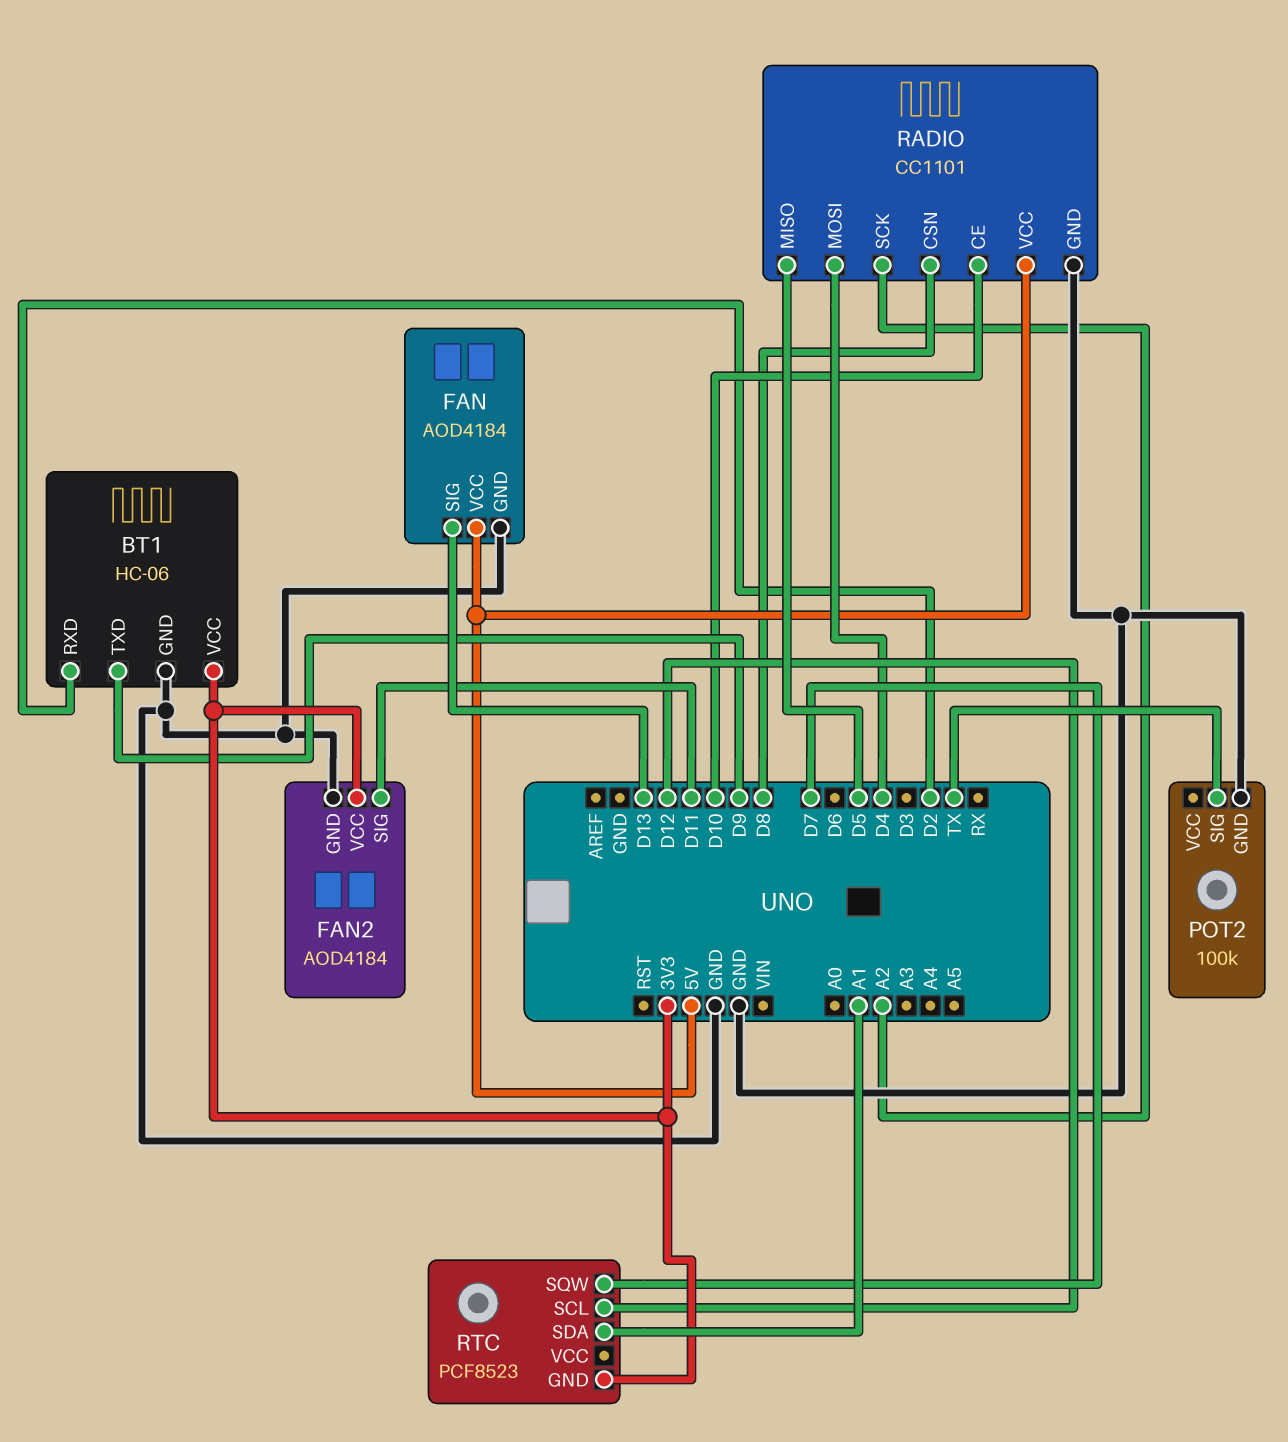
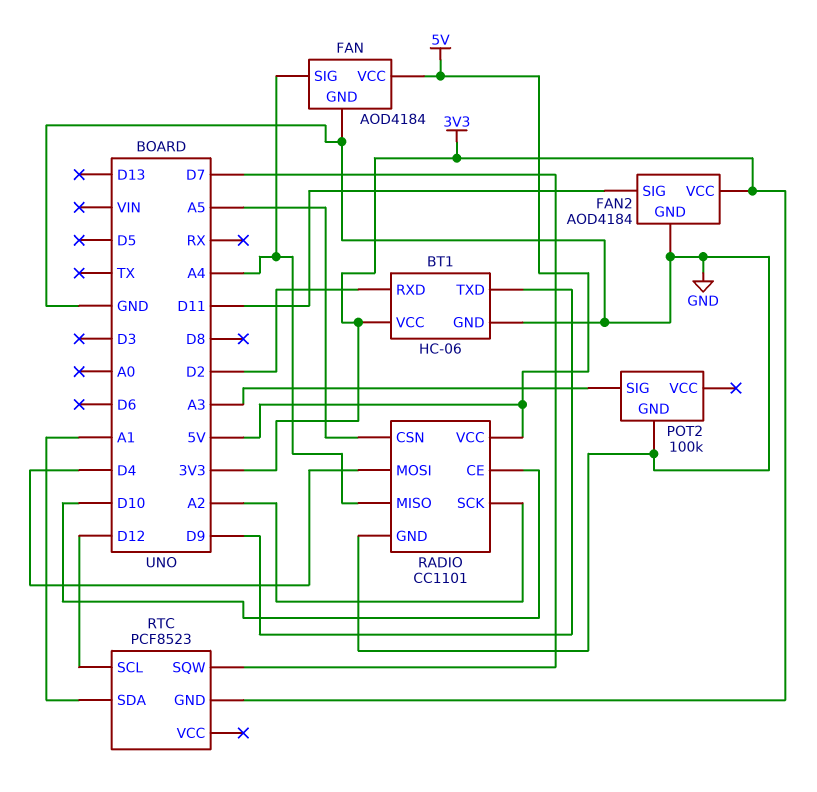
FAN pin SIG: D13 -> A4
POT2 pin SIG: TX -> A3
RADIO pin CSN: D8 -> A5
RADIO pin MISO: D5 -> A4

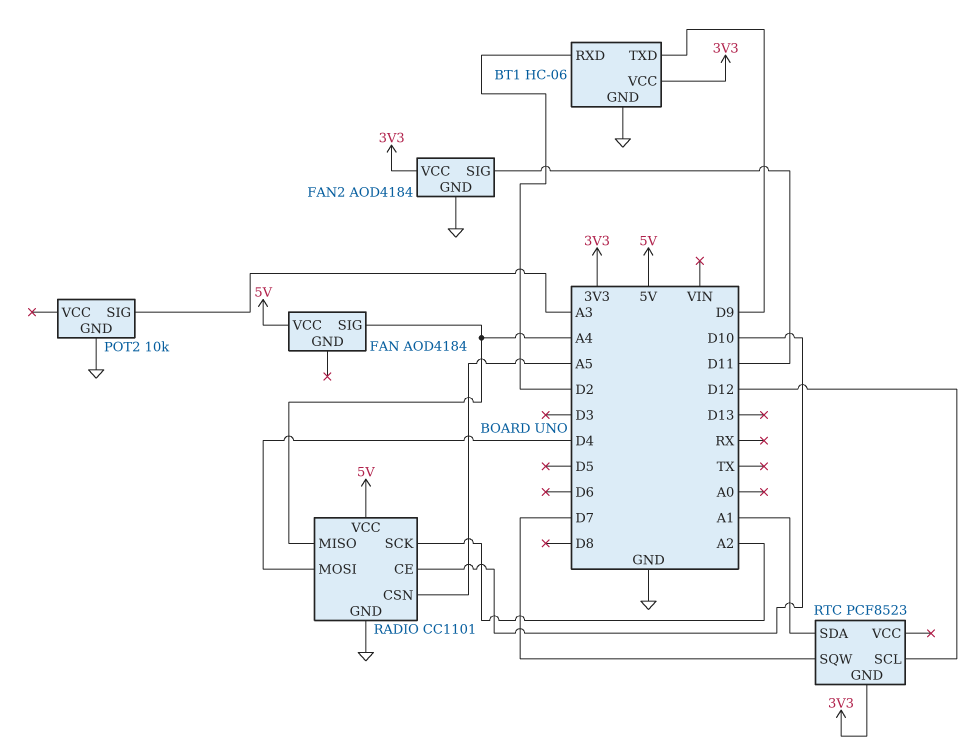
FAN pin GND: GND -> none
POT2: 100k -> 10k

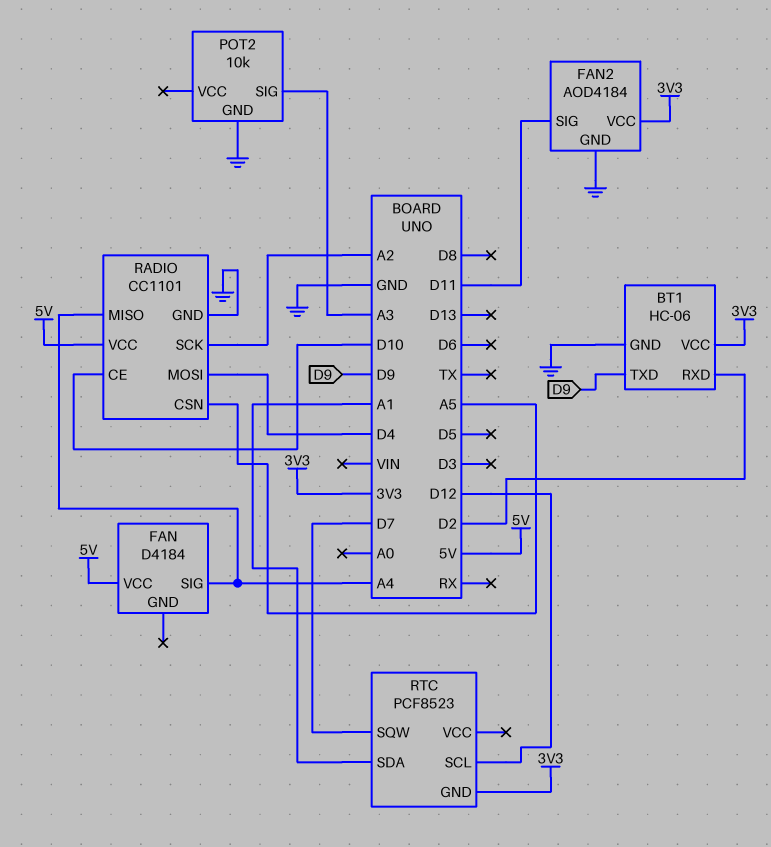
FAN: AOD4184 -> D4184

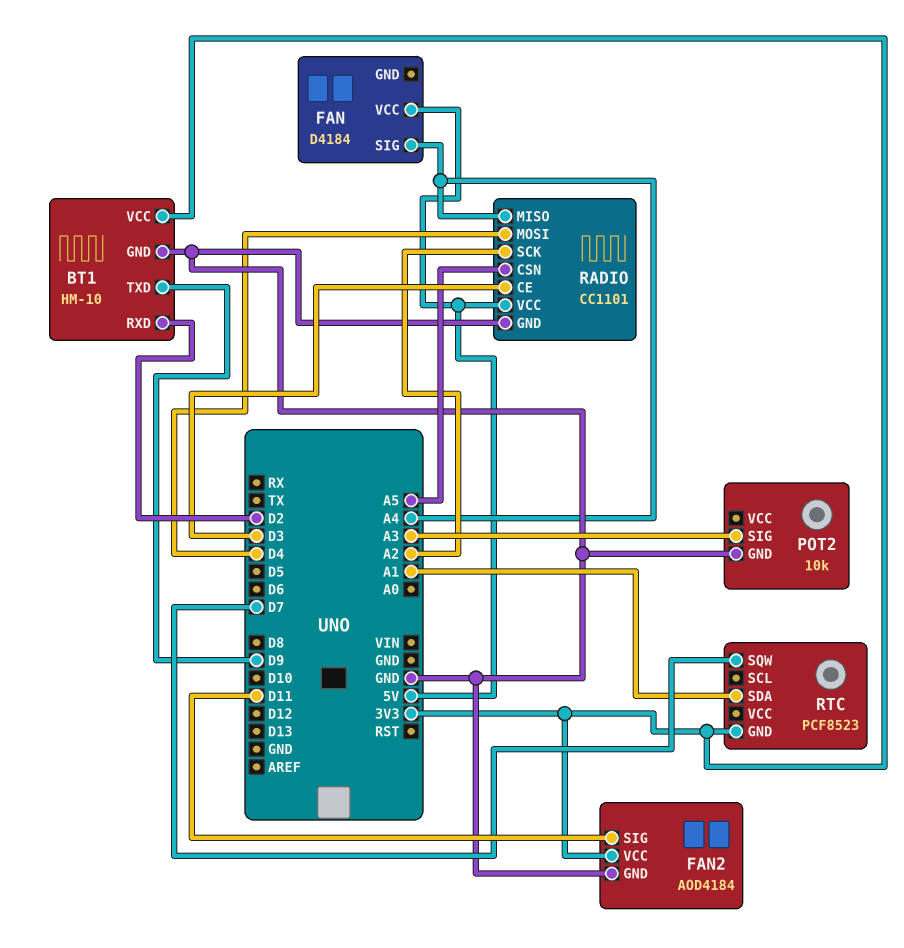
BT1: HC-06 -> HM-10
RADIO pin CE: D10 -> D3
RTC pin SCL: D12 -> none

